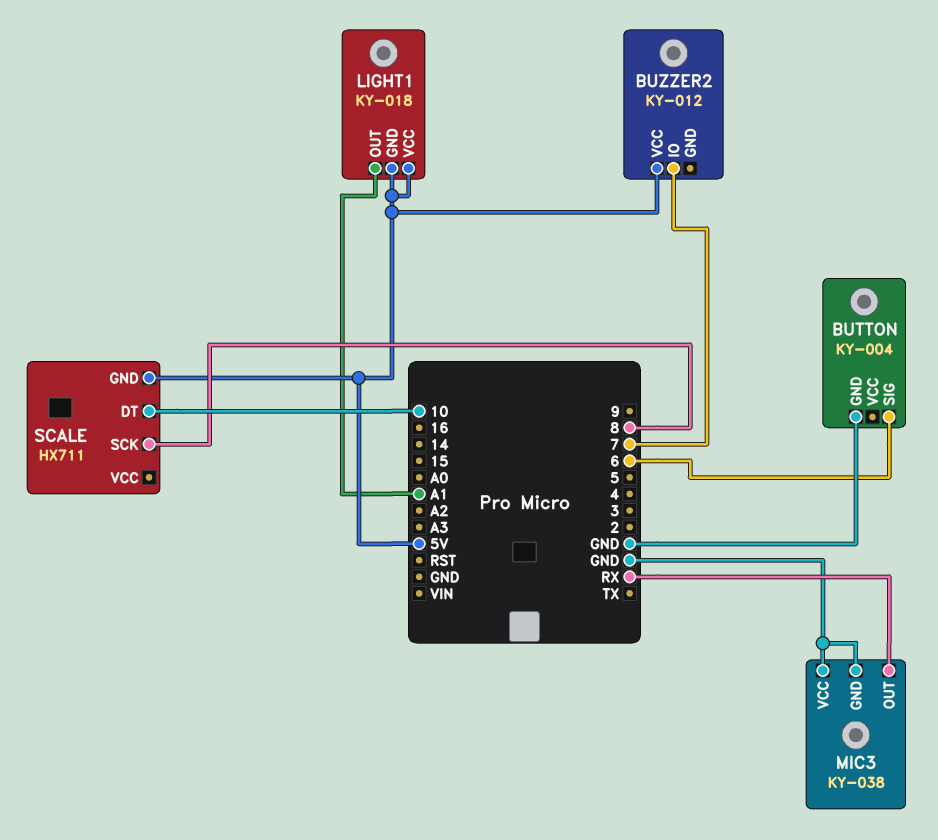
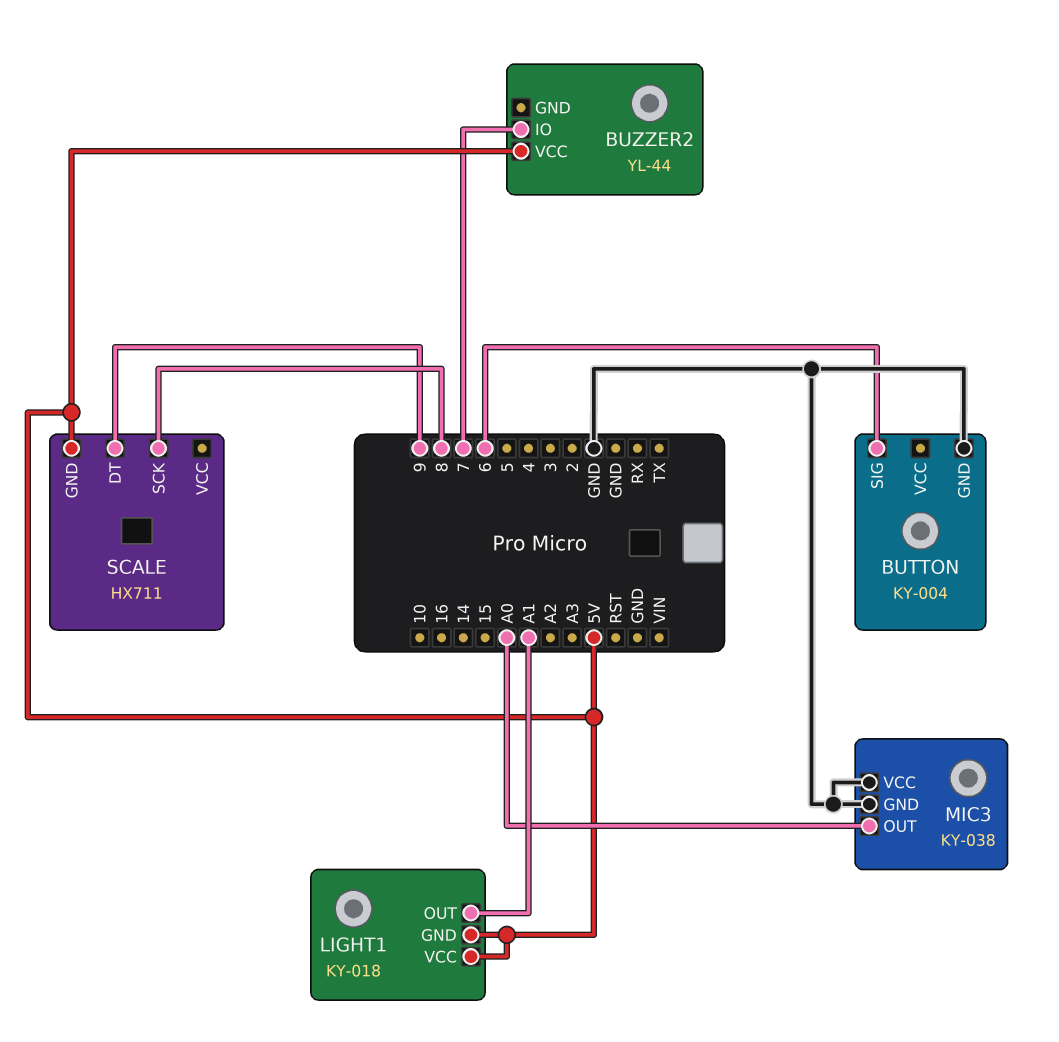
BUZZER2: KY-012 -> YL-44
MIC3 pin OUT: RX -> A0
SCALE pin DT: 10 -> 9

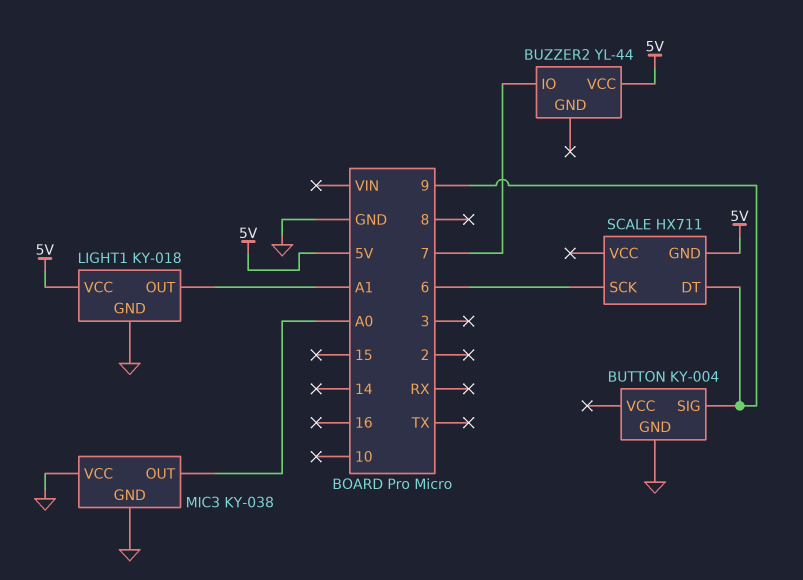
BUTTON pin SIG: 6 -> 9
LIGHT1 pin GND: 5V -> GND
SCALE pin SCK: 8 -> 6

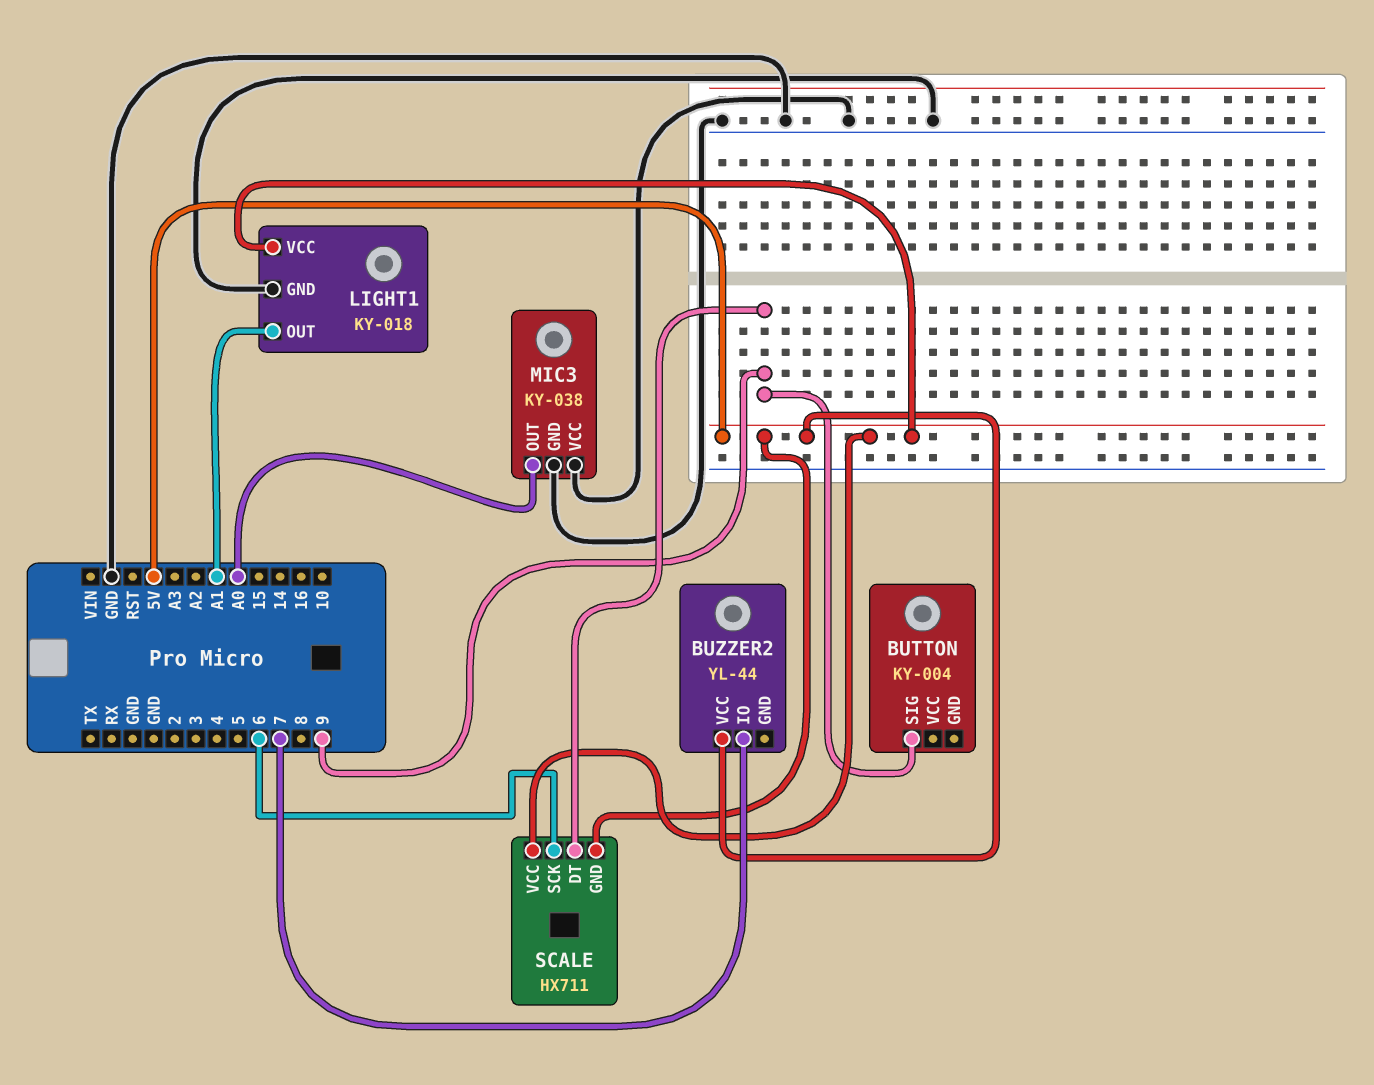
BUTTON pin GND: GND -> none
SCALE pin VCC: none -> 5V

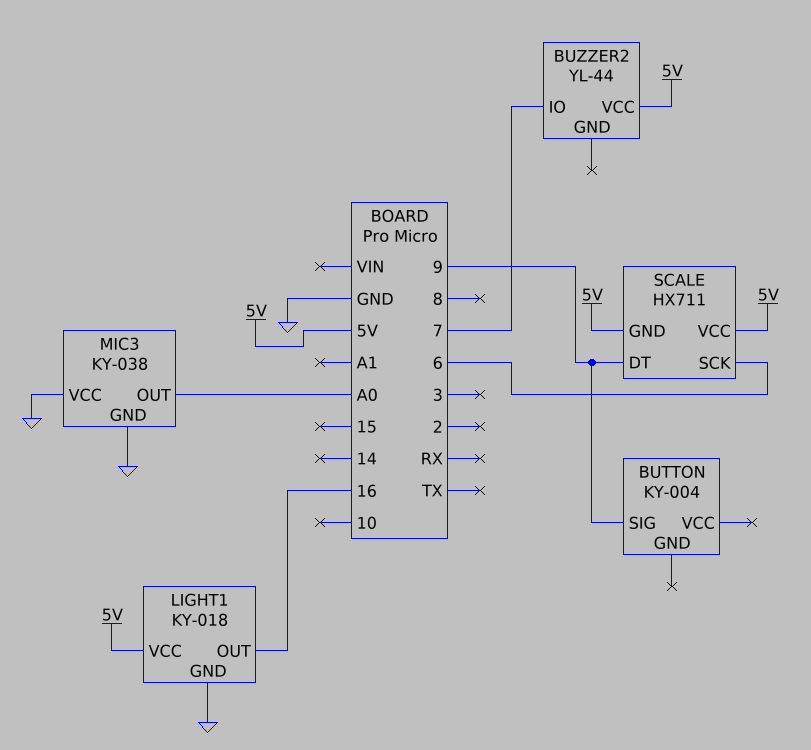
LIGHT1 pin OUT: A1 -> 16

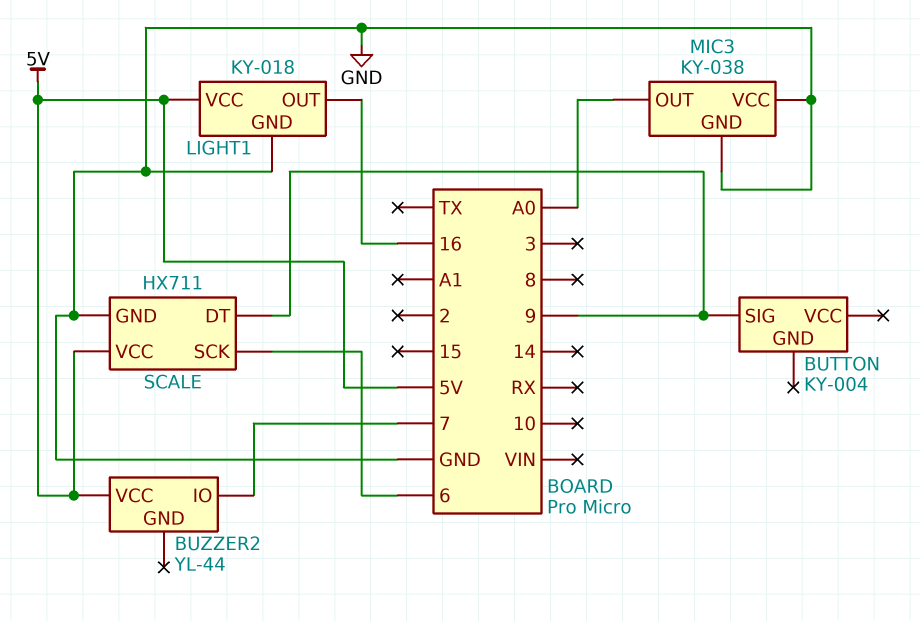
SCALE pin GND: 5V -> GND

